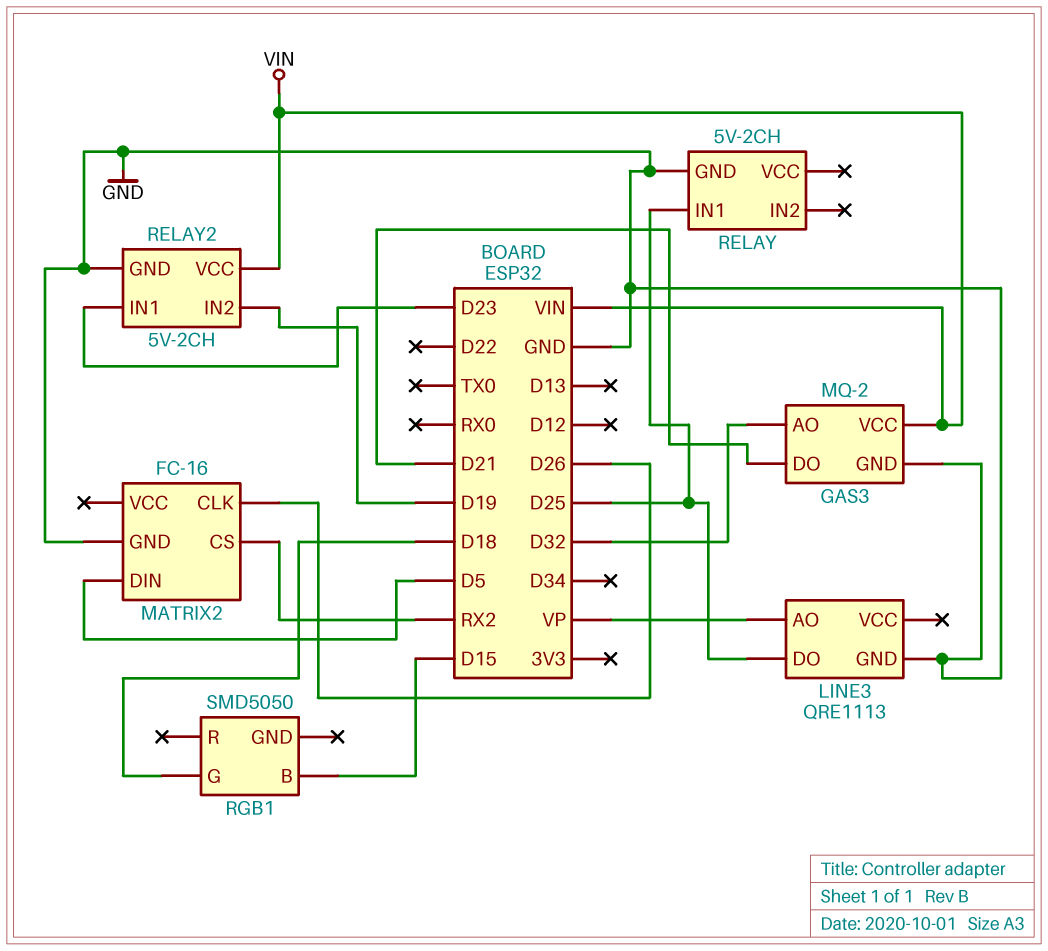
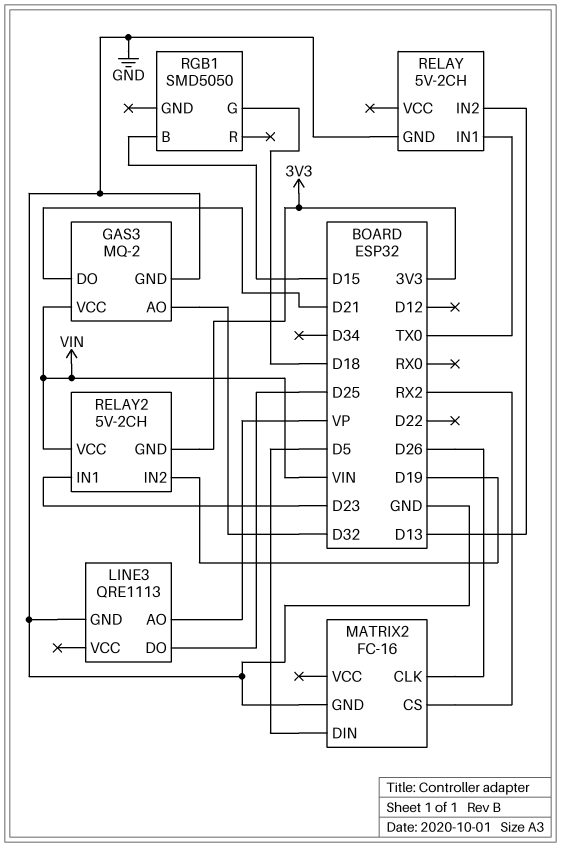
RELAY pin IN1: D25 -> TX0
RELAY pin IN2: none -> D13
RELAY2 pin GND: GND -> 3V3

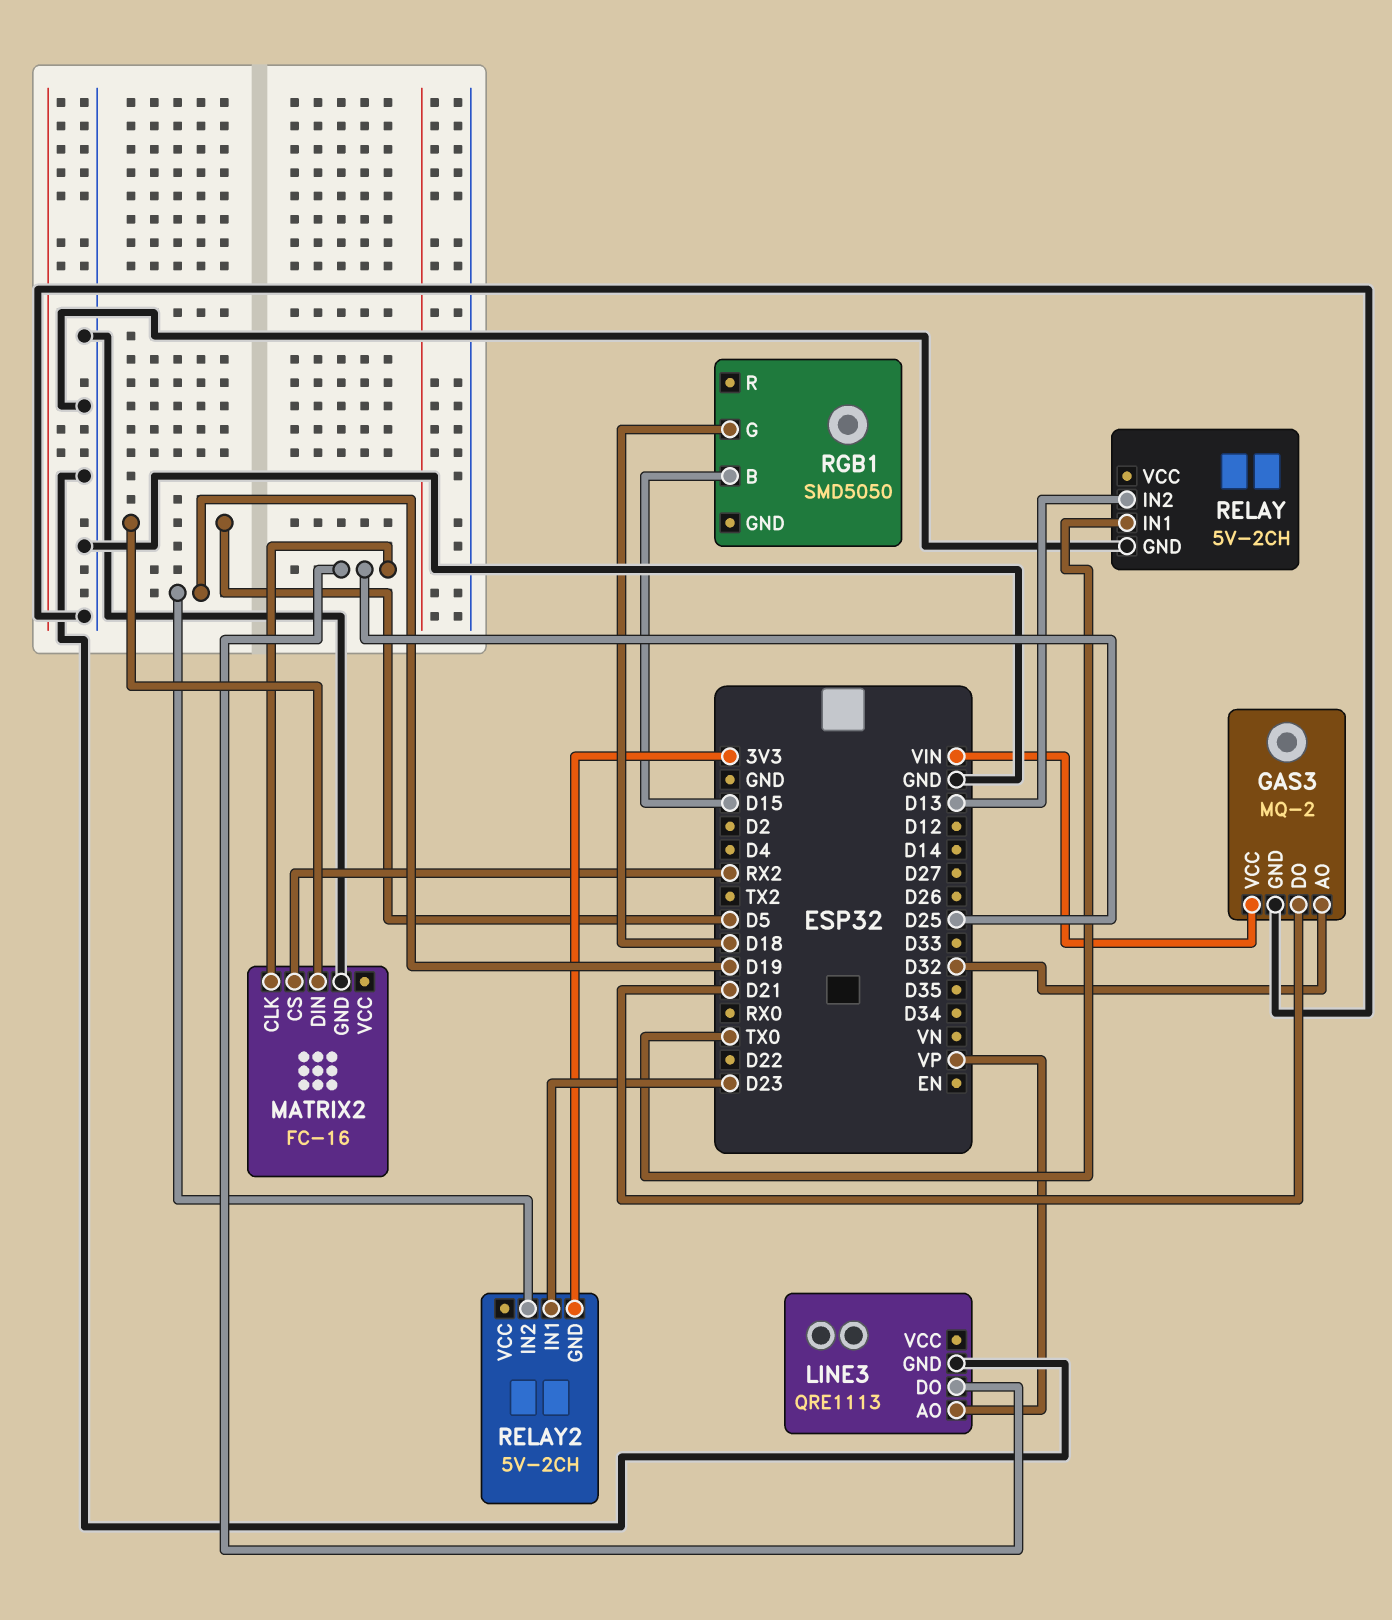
MATRIX2 pin CLK: D26 -> D25
RELAY2 pin VCC: VIN -> none

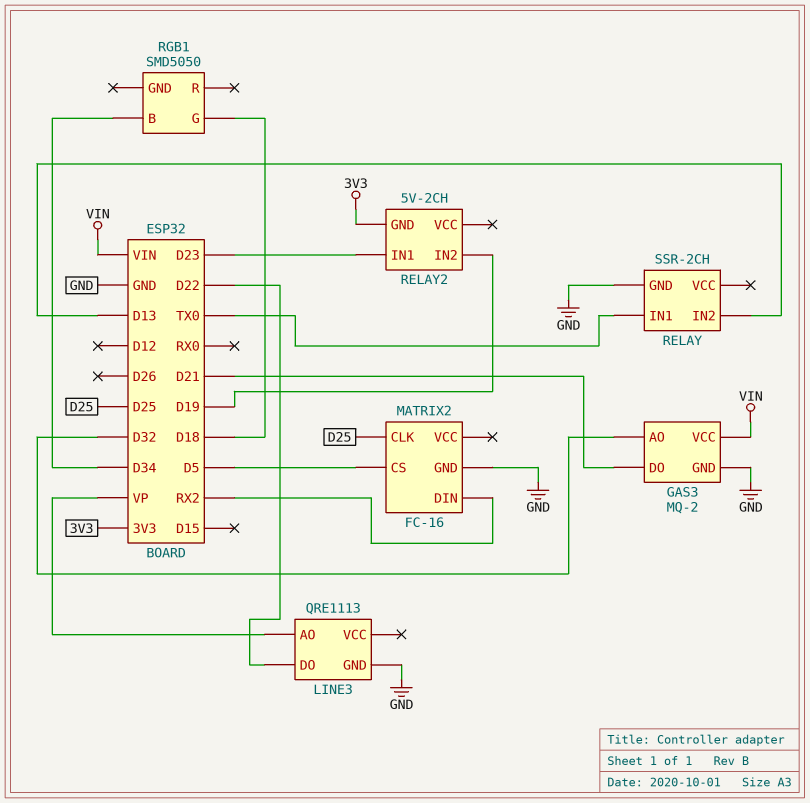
LINE3 pin DO: D25 -> D22
MATRIX2 pin CS: RX2 -> D5
MATRIX2 pin DIN: D5 -> RX2
RELAY: 5V-2CH -> SSR-2CH
RGB1 pin B: D15 -> D34

